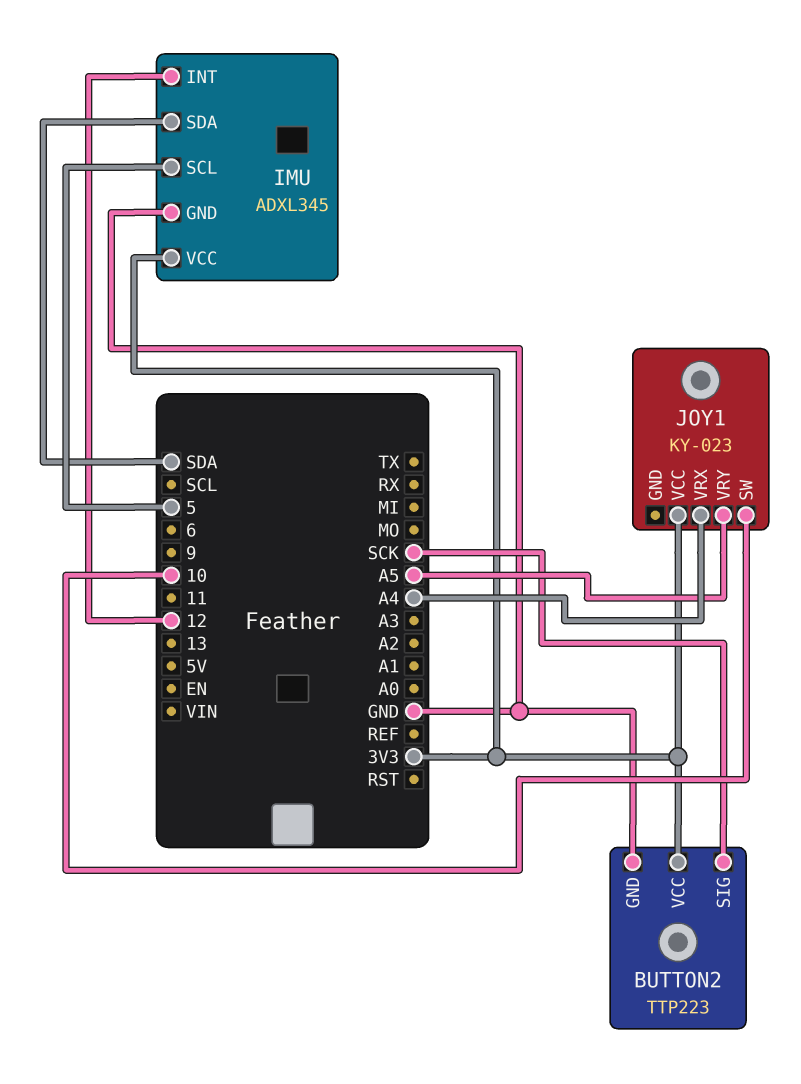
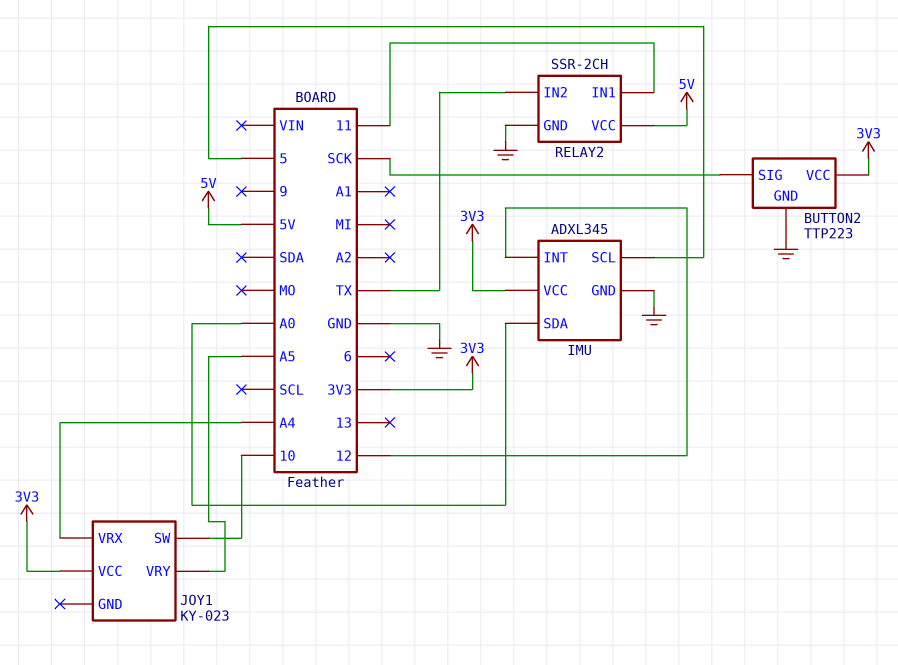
IMU pin SDA: SDA -> A0
RELAY2: none -> SSR-2CH
RELAY2 pin GND: none -> GND
RELAY2 pin IN1: none -> 11
RELAY2 pin IN2: none -> TX
RELAY2 pin VCC: none -> 5V

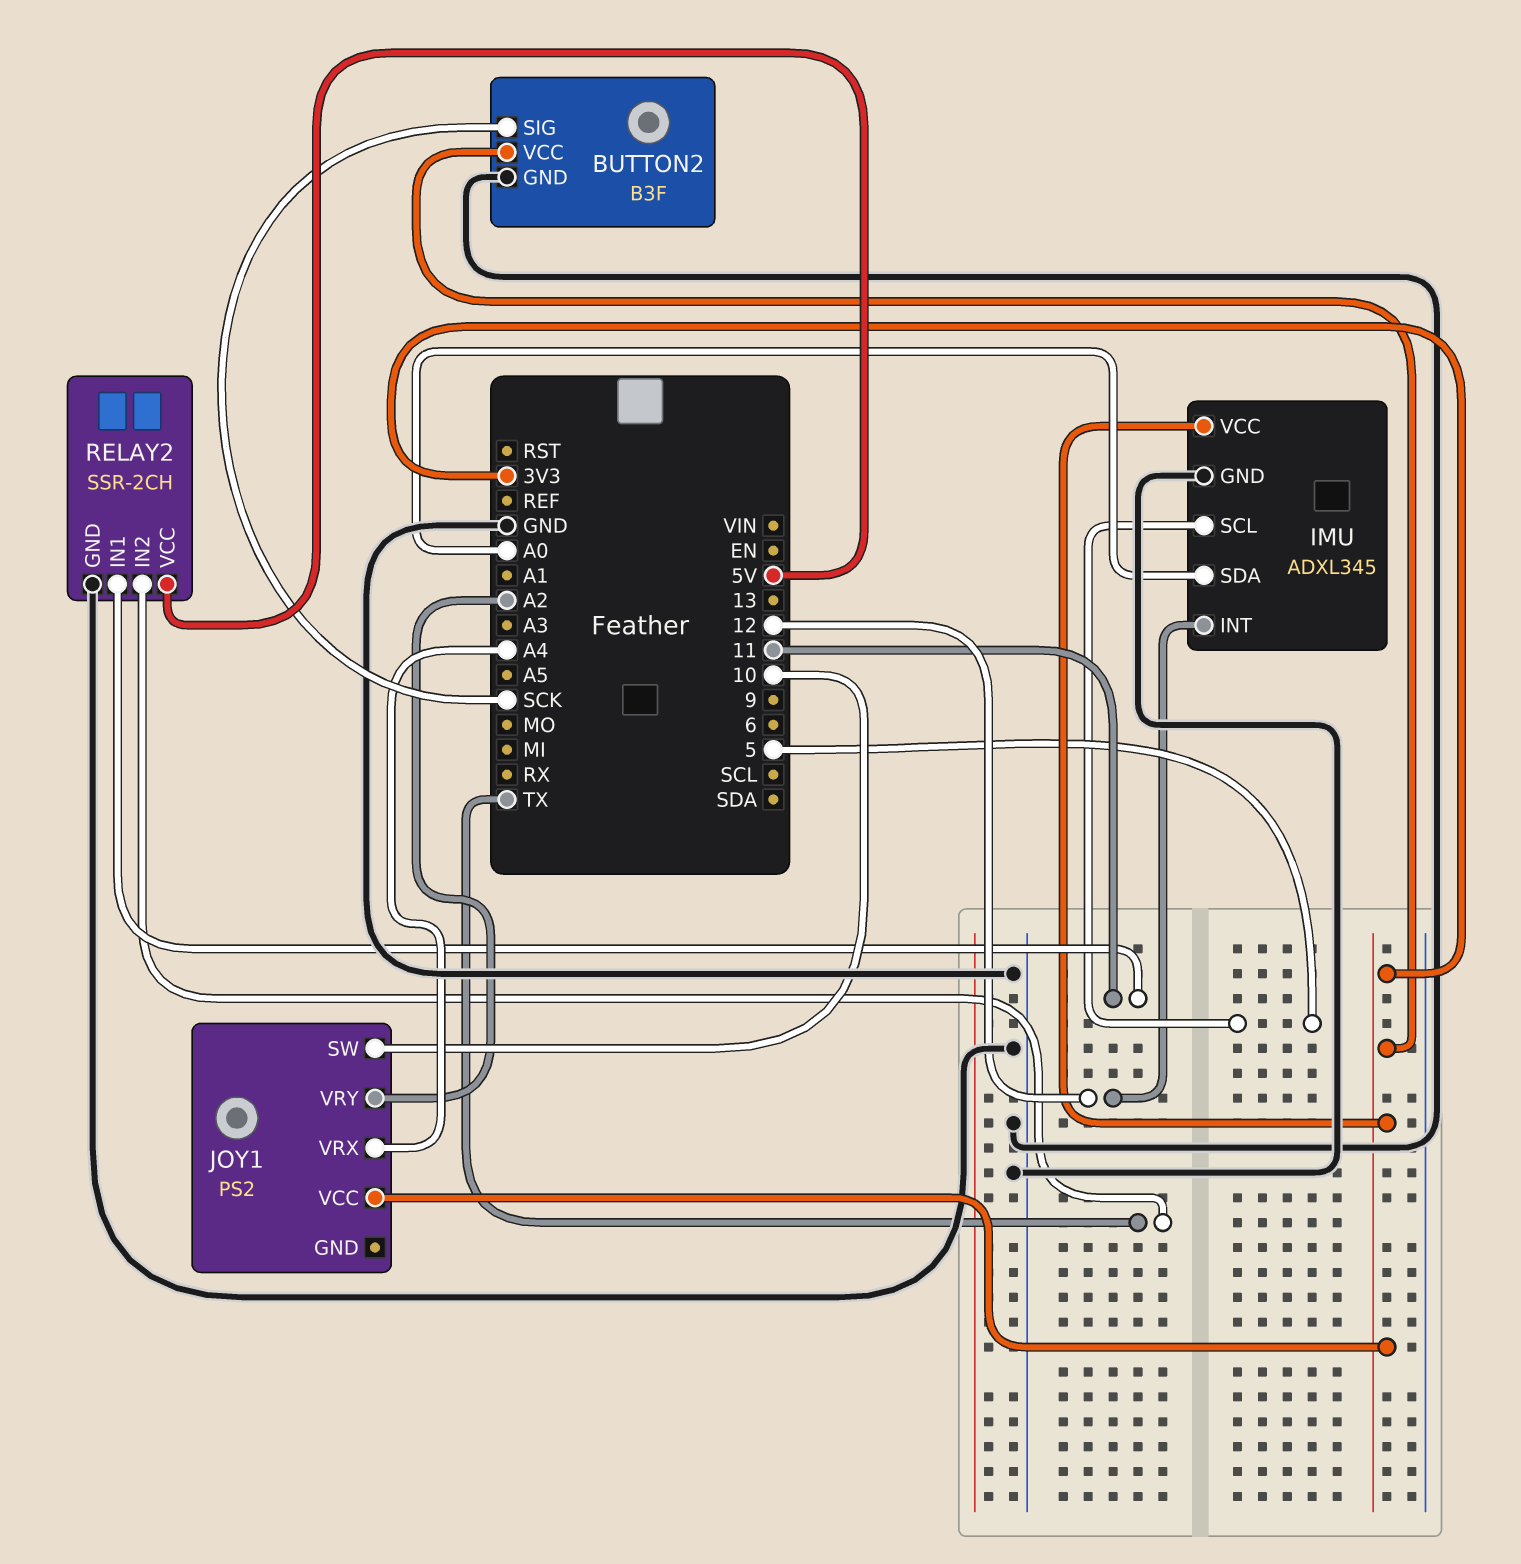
BUTTON2: TTP223 -> B3F
JOY1: KY-023 -> PS2
JOY1 pin VRY: A5 -> A2

